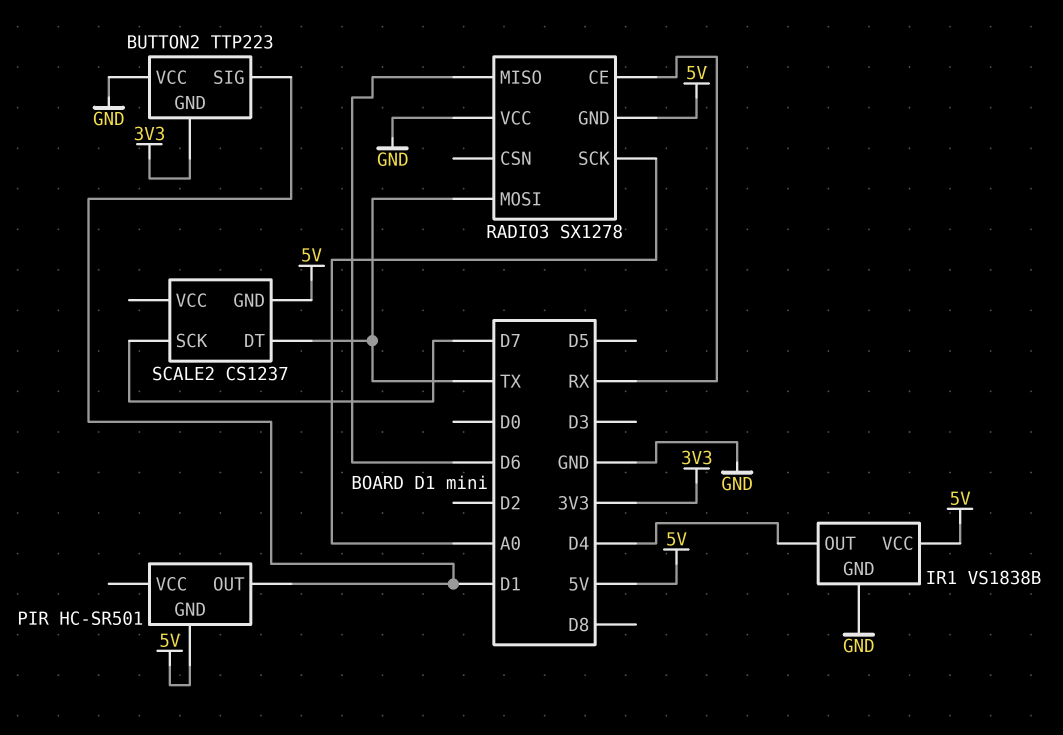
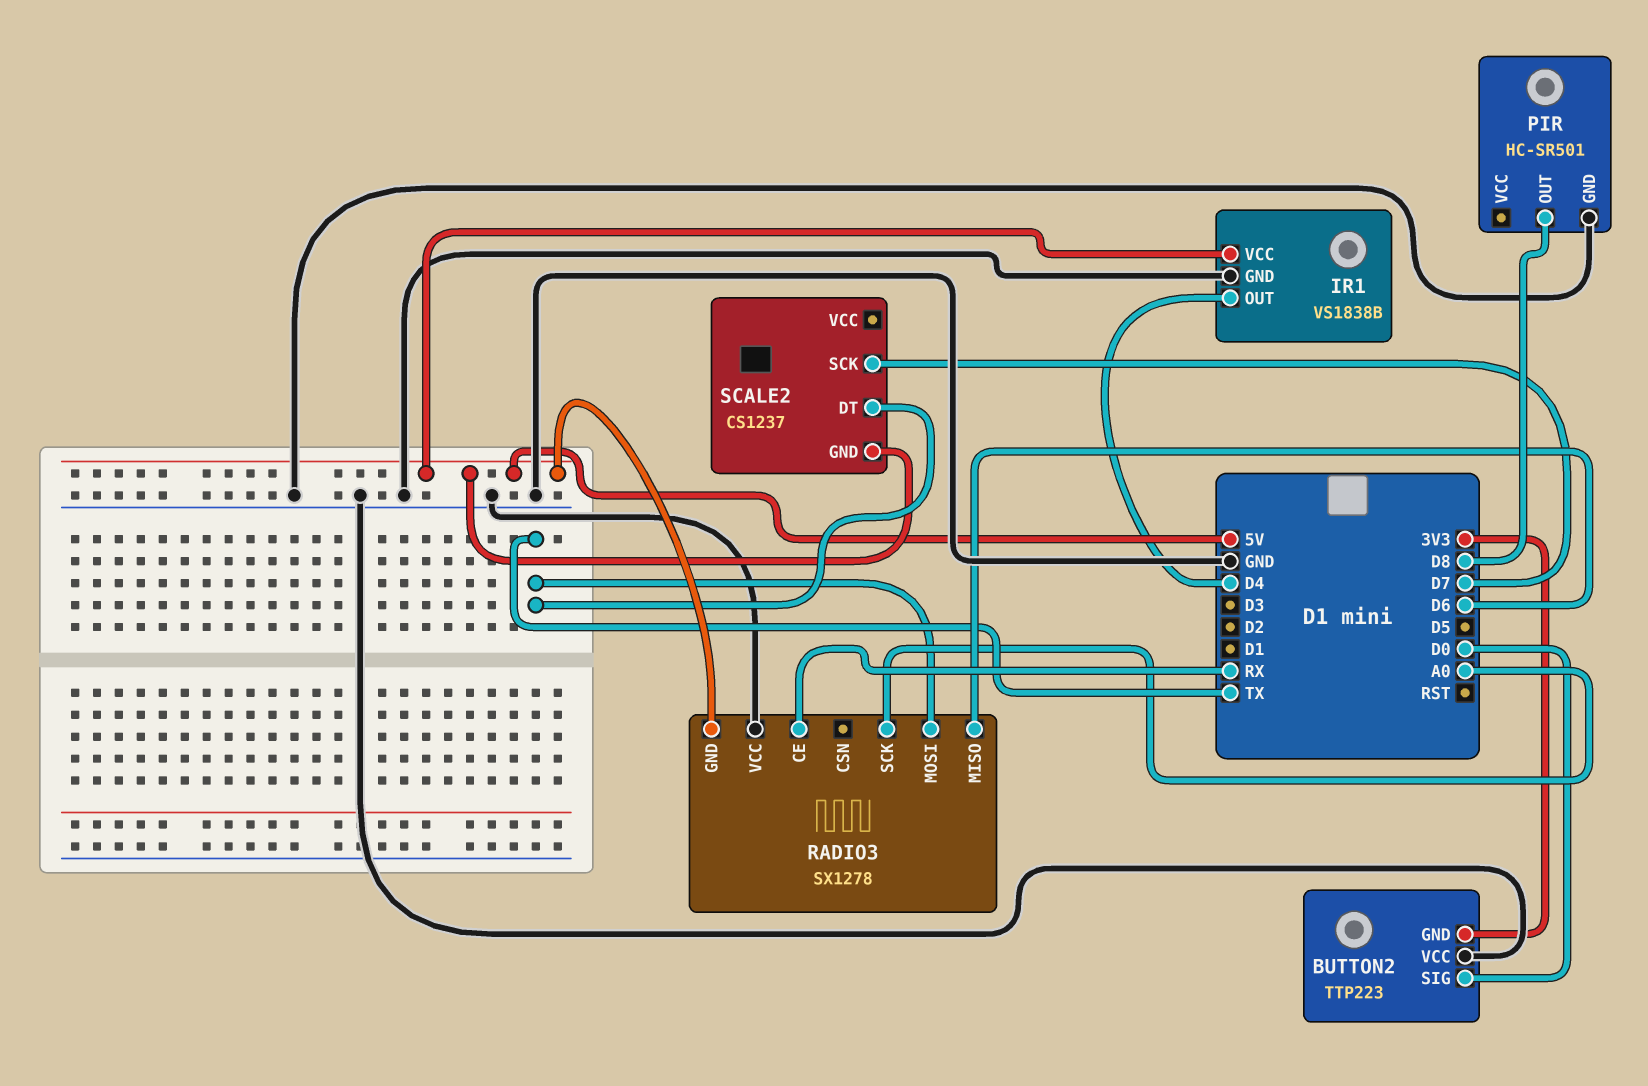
BUTTON2 pin SIG: D1 -> D0
PIR pin GND: 5V -> GND
PIR pin OUT: D1 -> D8

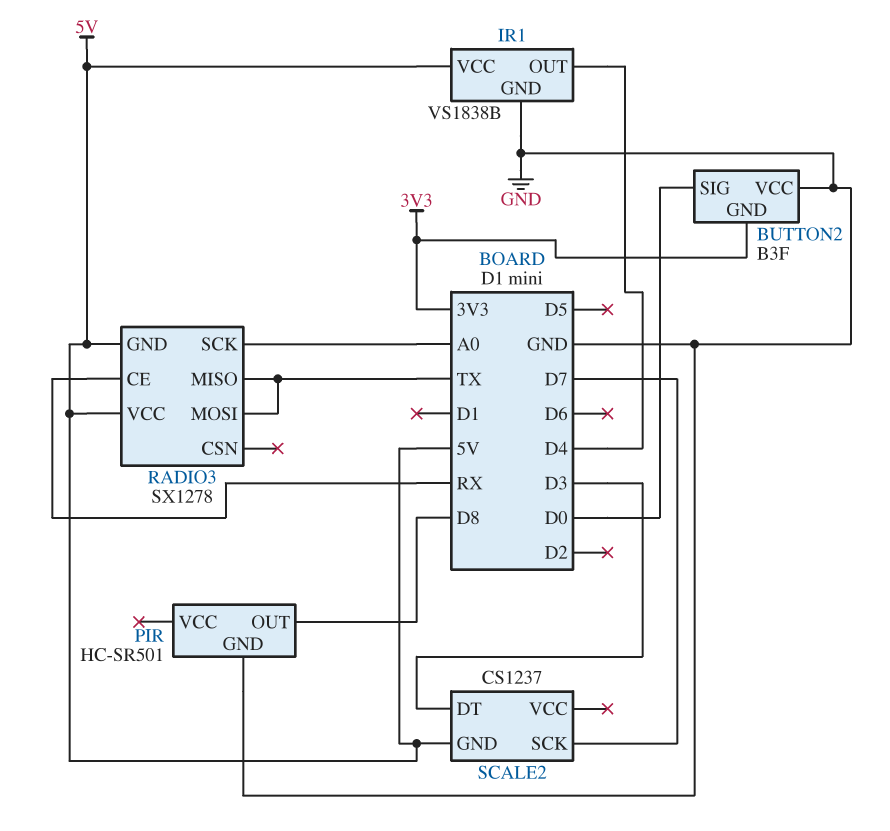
BUTTON2: TTP223 -> B3F
RADIO3 pin MISO: D6 -> TX
RADIO3 pin VCC: GND -> 5V
SCALE2 pin DT: TX -> D3

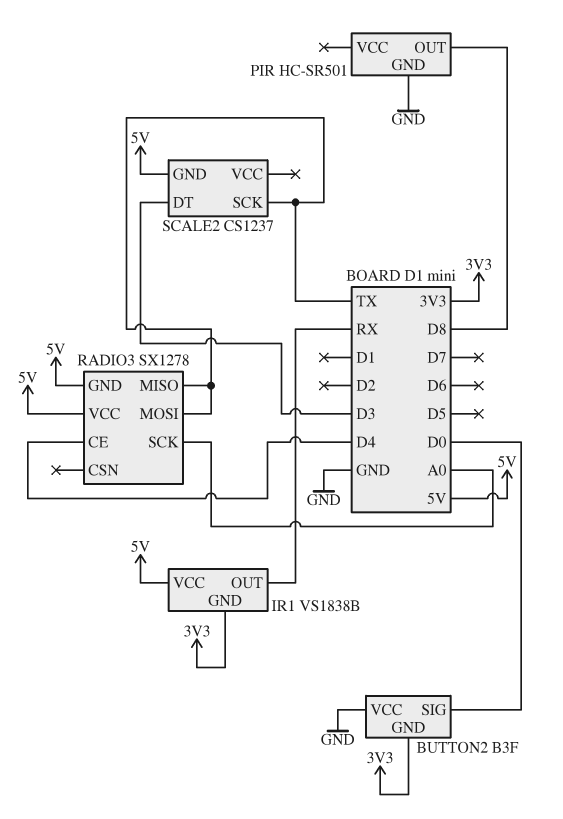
IR1 pin GND: GND -> 3V3
IR1 pin OUT: D4 -> RX
RADIO3 pin CE: RX -> D4
SCALE2 pin SCK: D7 -> TX

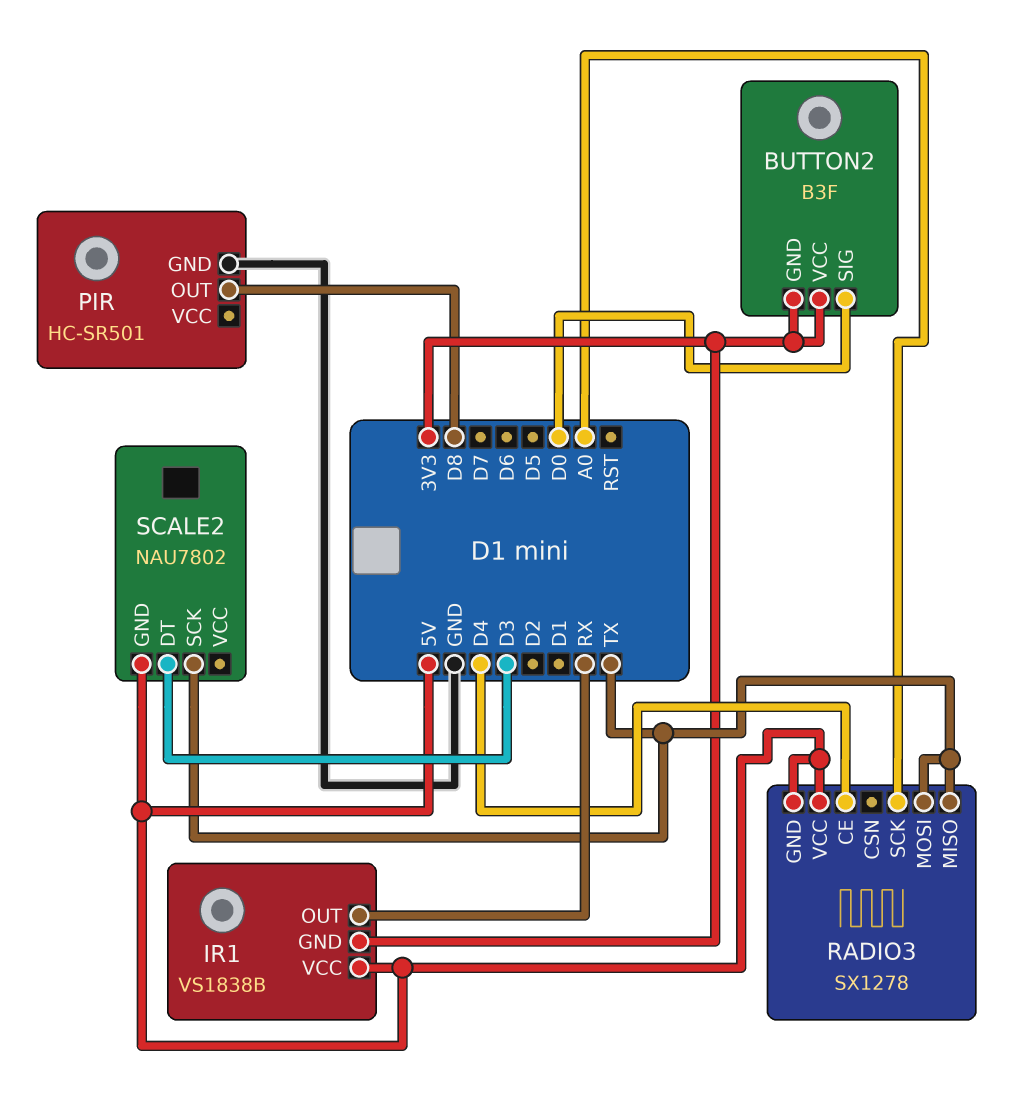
BUTTON2 pin VCC: GND -> 3V3
SCALE2: CS1237 -> NAU7802

